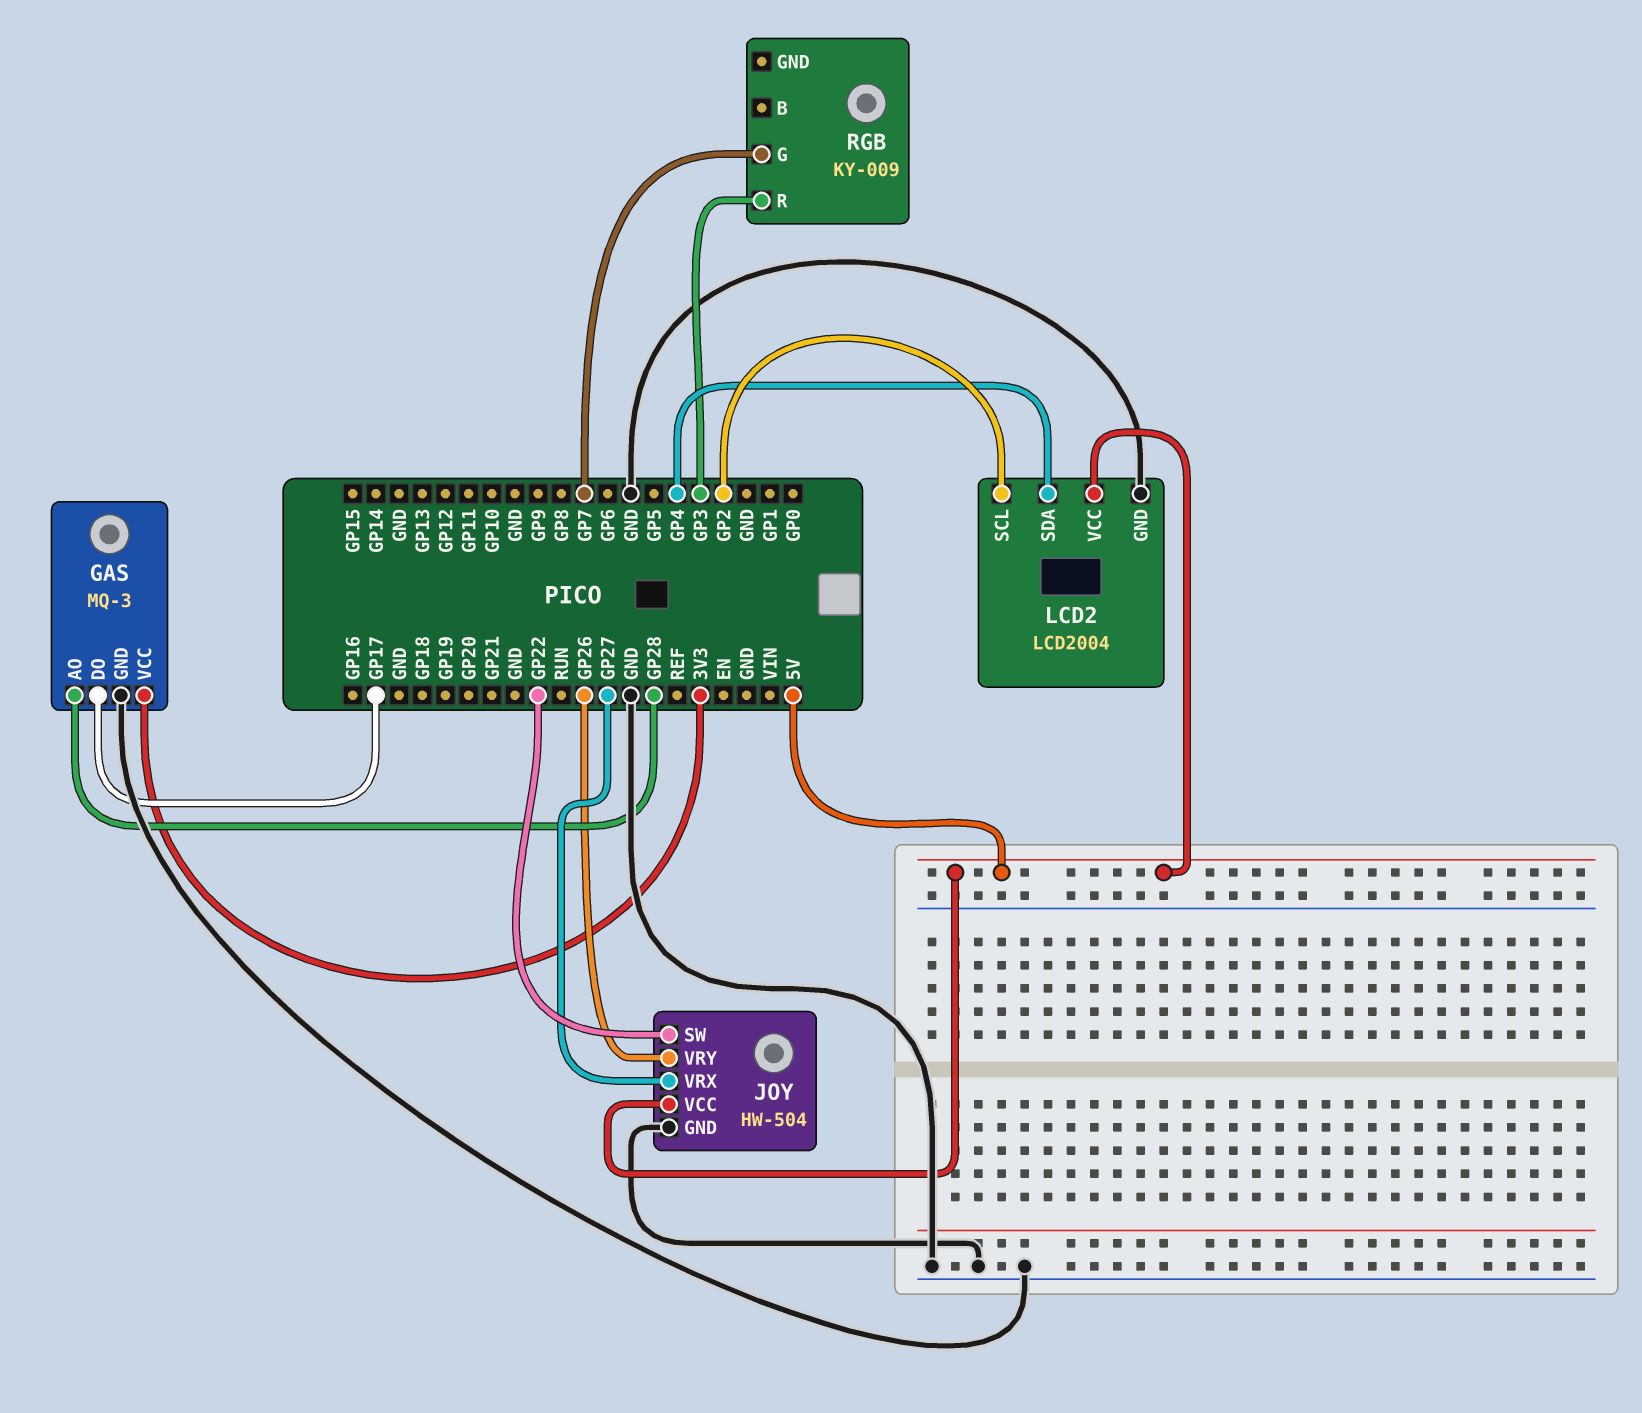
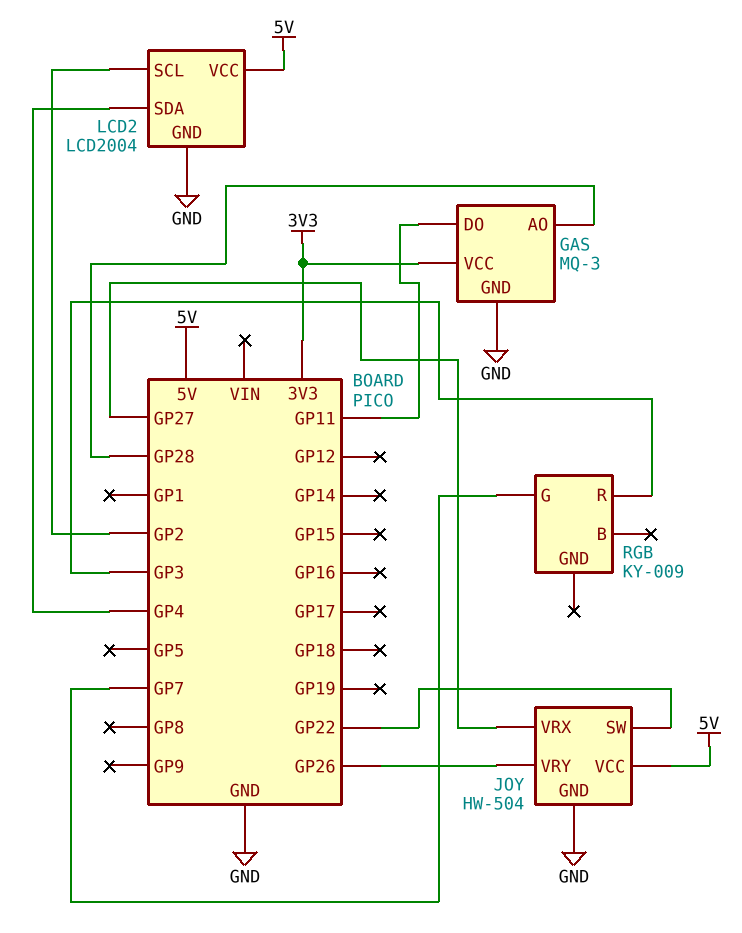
GAS pin DO: GP17 -> GP11

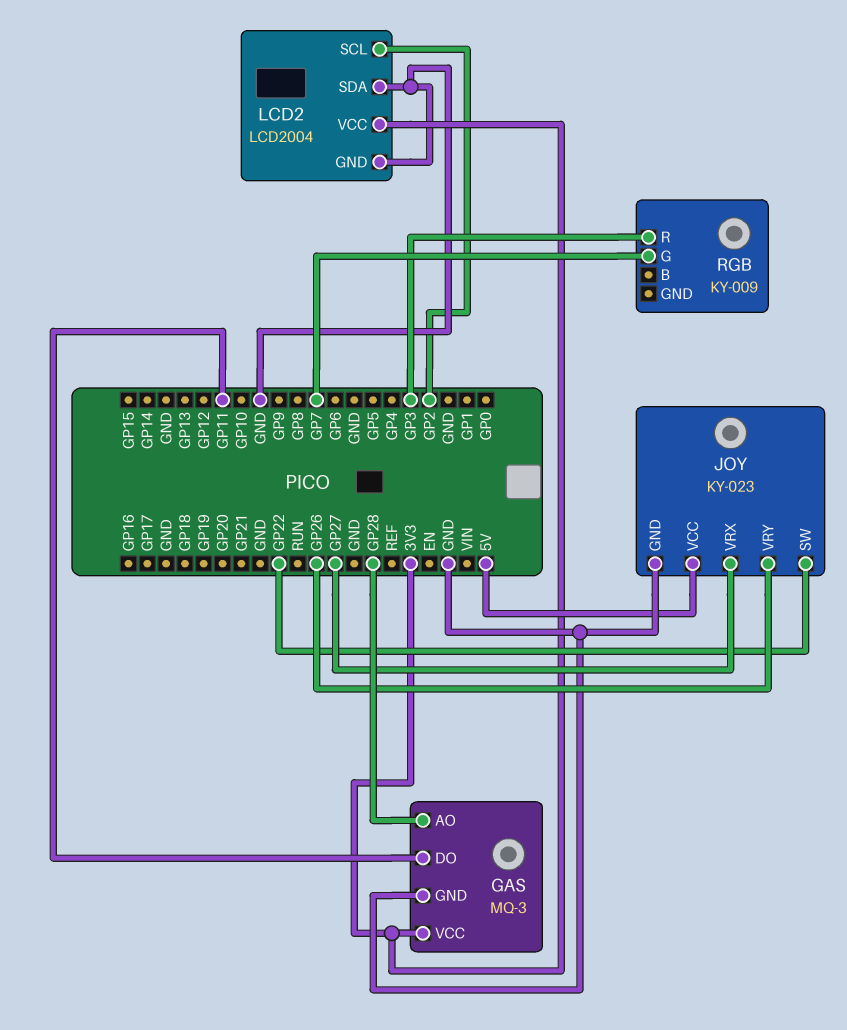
JOY: HW-504 -> KY-023
LCD2 pin SDA: GP4 -> GND
LCD2 pin VCC: 5V -> 3V3

